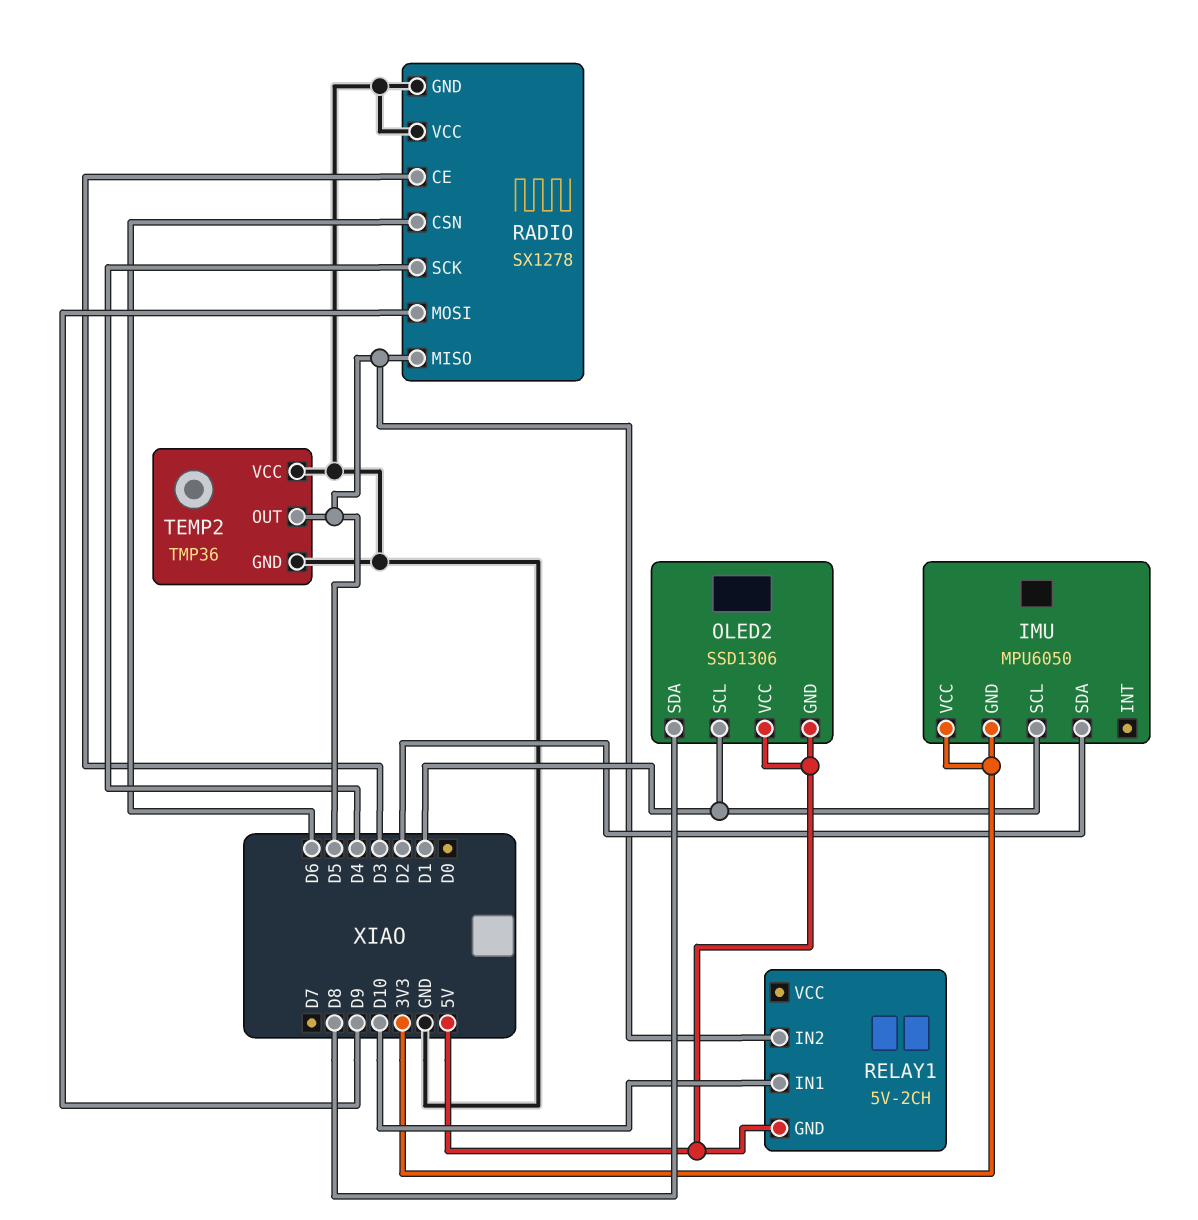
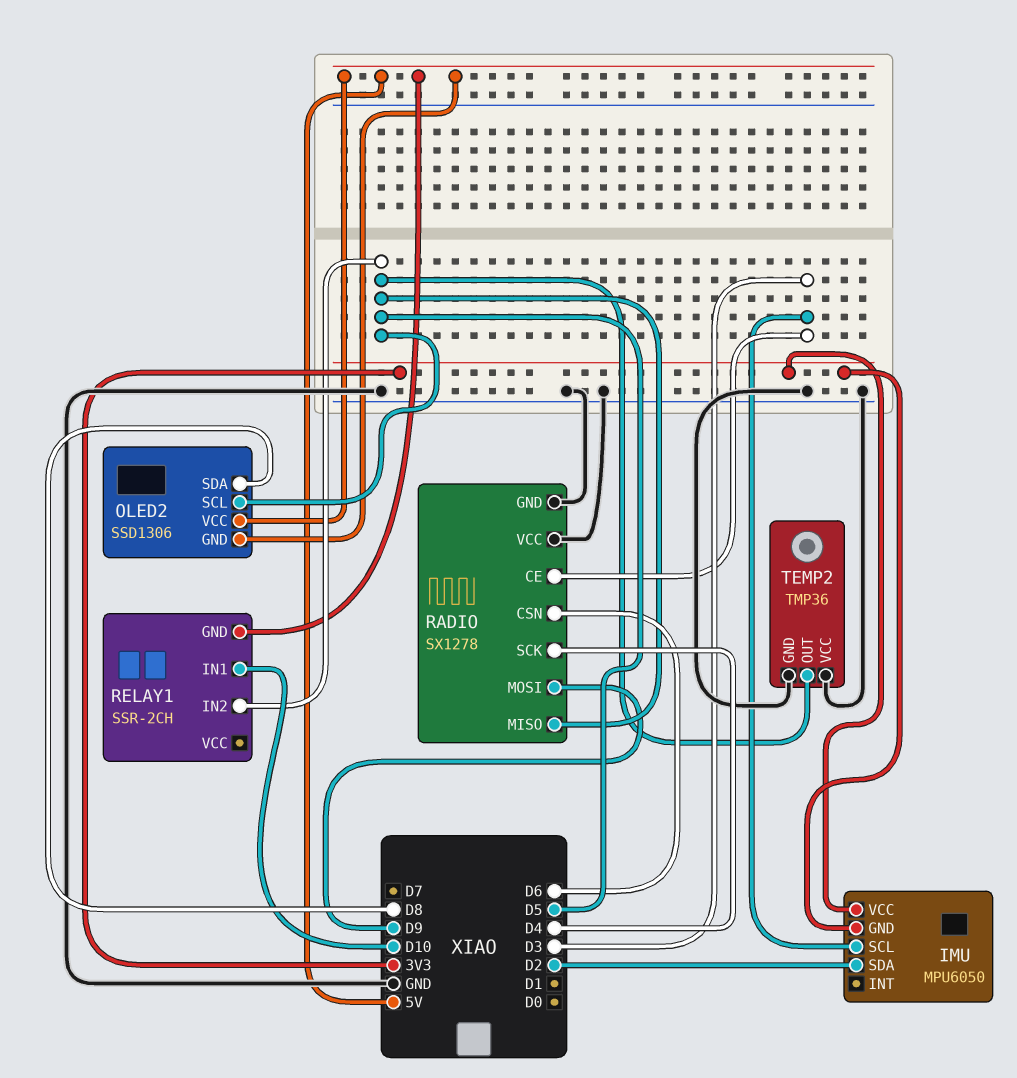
IMU pin SCL: D1 -> D3
OLED2 pin SCL: D1 -> D5
RELAY1: 5V-2CH -> SSR-2CH

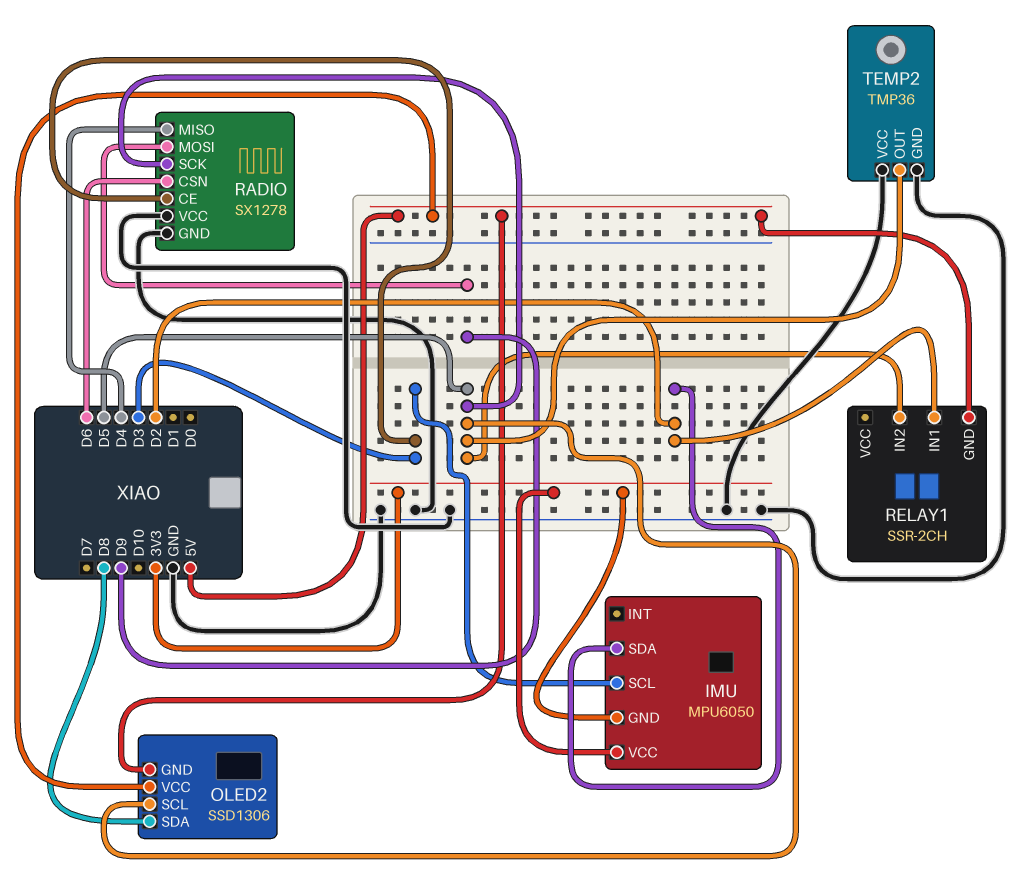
RADIO pin MISO: D5 -> D4
RADIO pin SCK: D4 -> D5
RELAY1 pin IN1: D10 -> D2

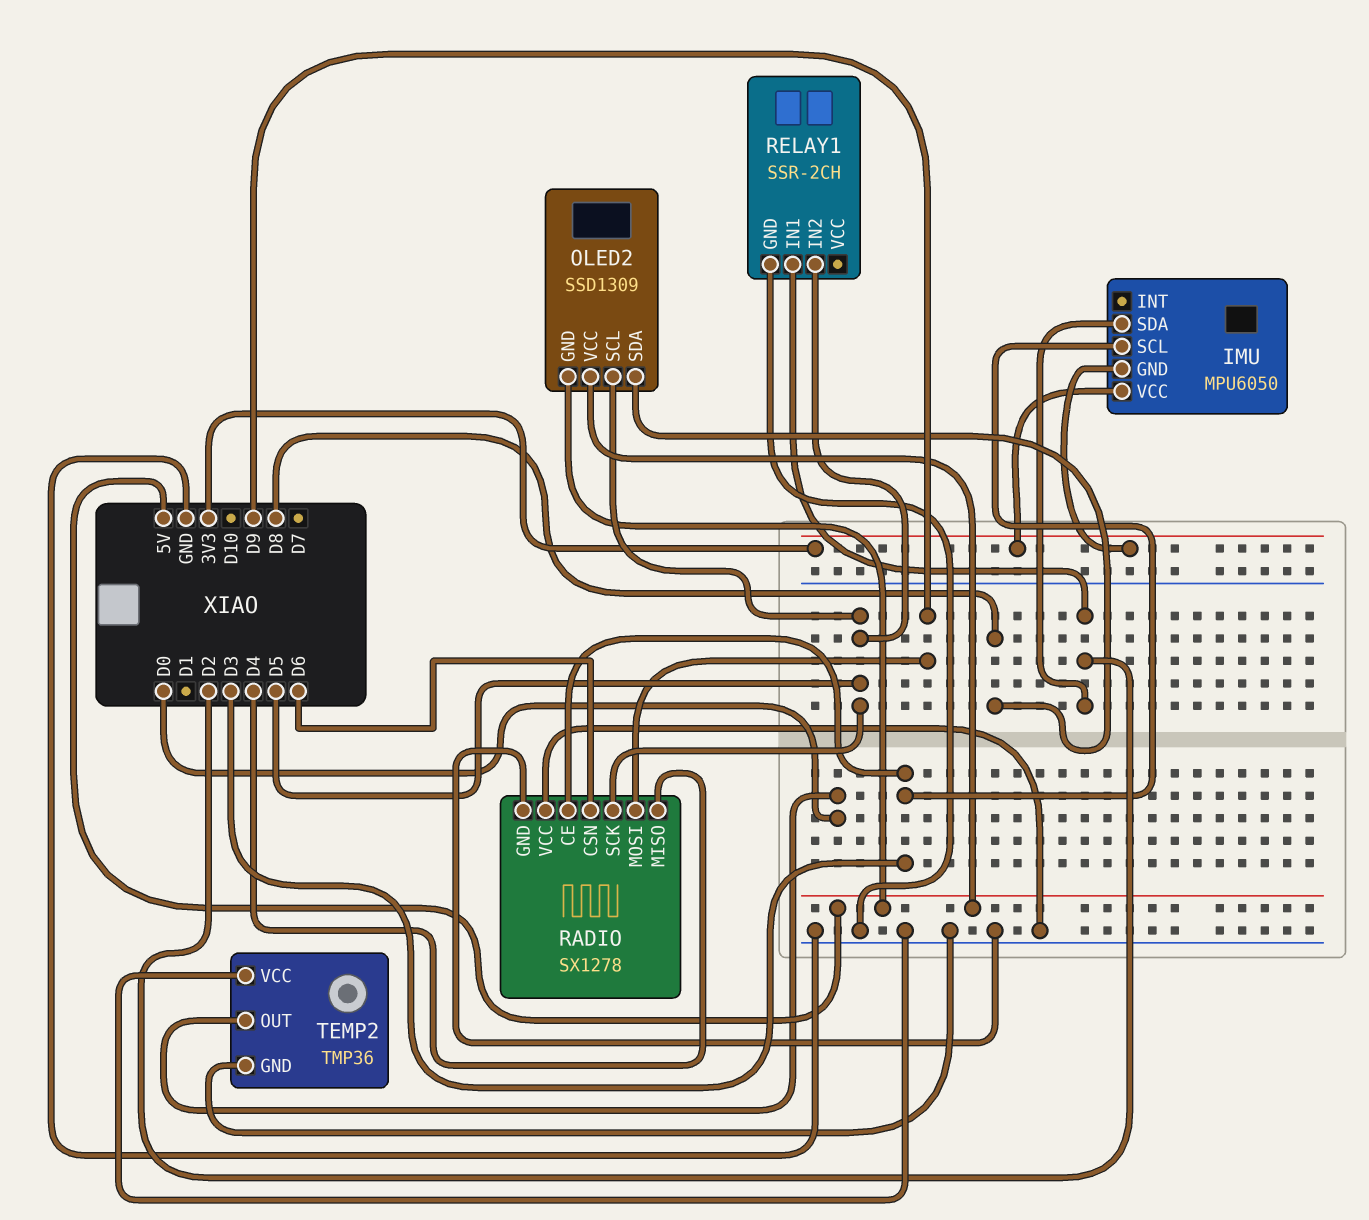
OLED2: SSD1306 -> SSD1309
RELAY1 pin GND: 5V -> GND
TEMP2 pin OUT: D5 -> D0

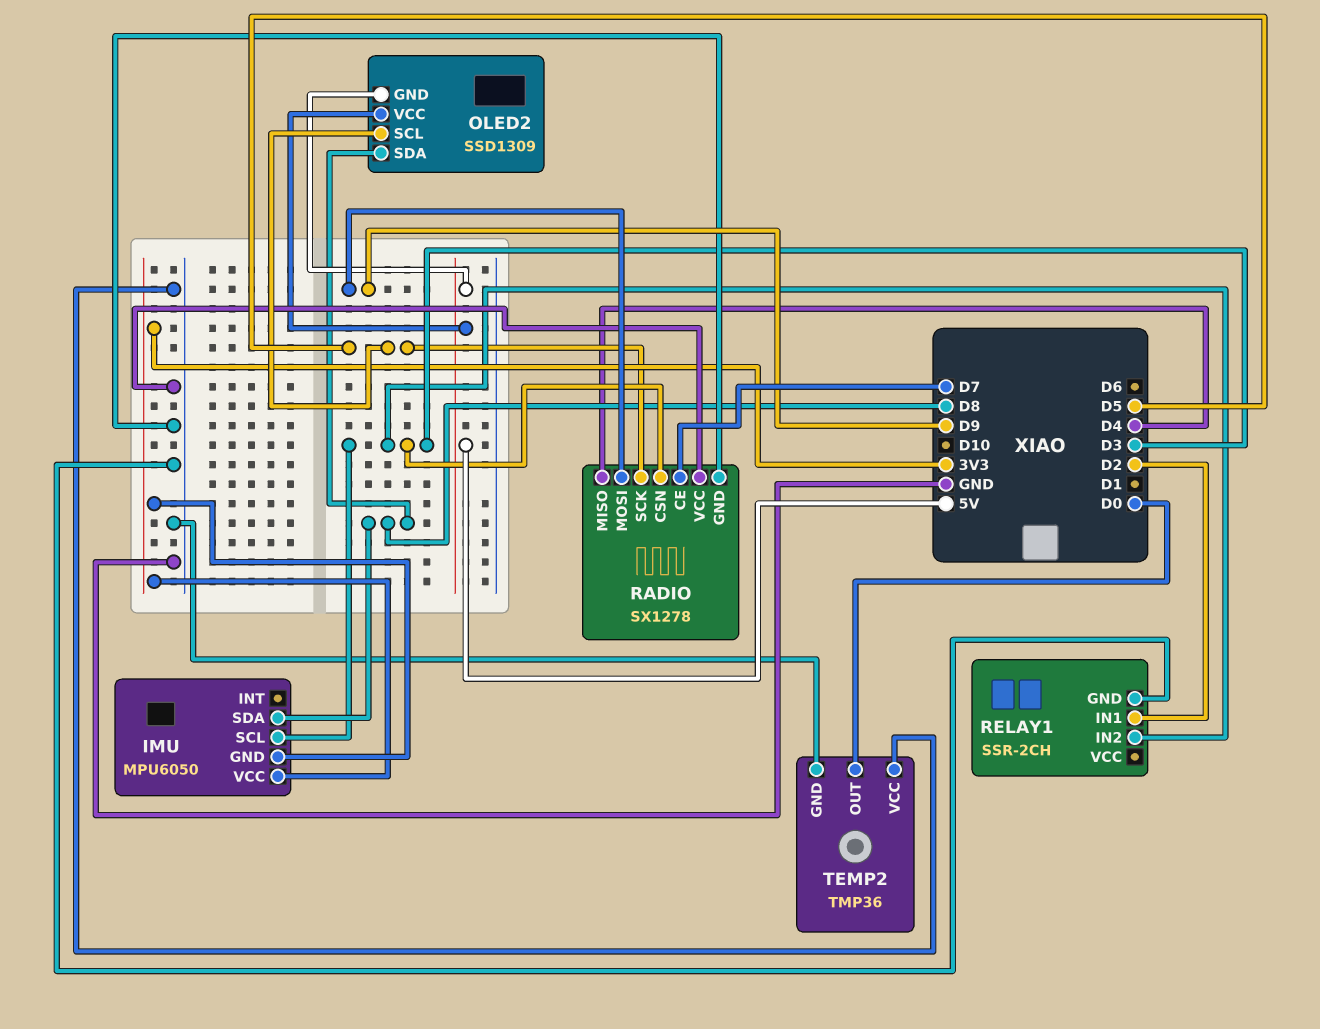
IMU pin SDA: D2 -> D8
RADIO pin CE: D3 -> D7
RADIO pin CSN: D6 -> D3
RELAY1 pin IN2: D5 -> D3

